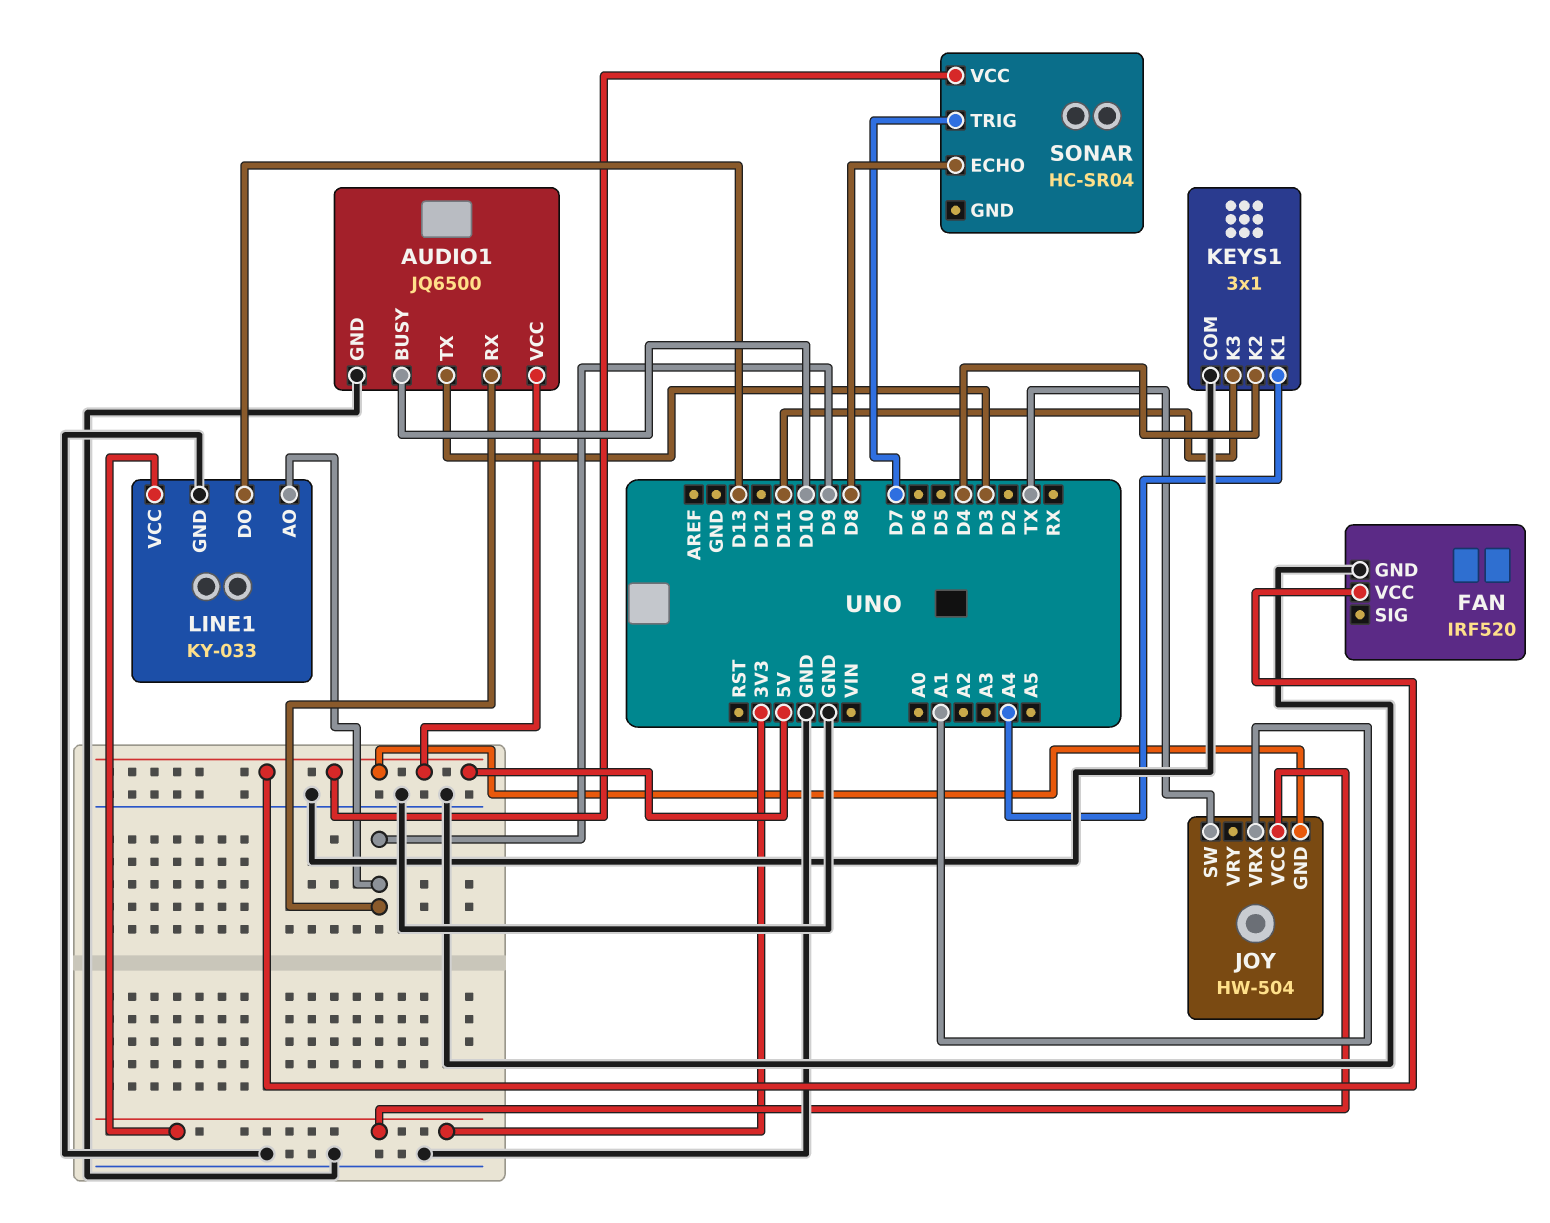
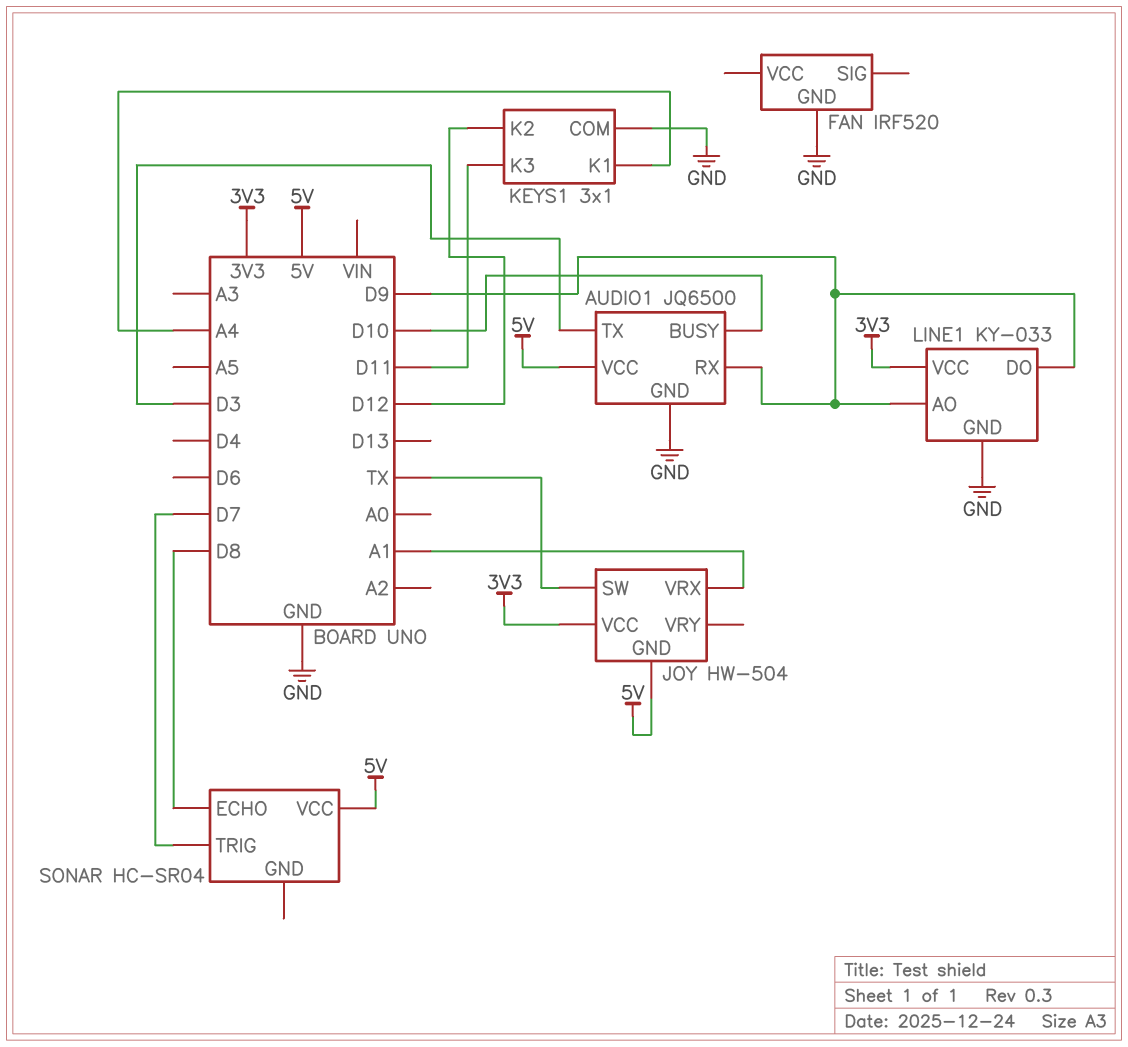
FAN pin VCC: 5V -> none
KEYS1 pin K2: D4 -> D12
LINE1 pin DO: D13 -> D9

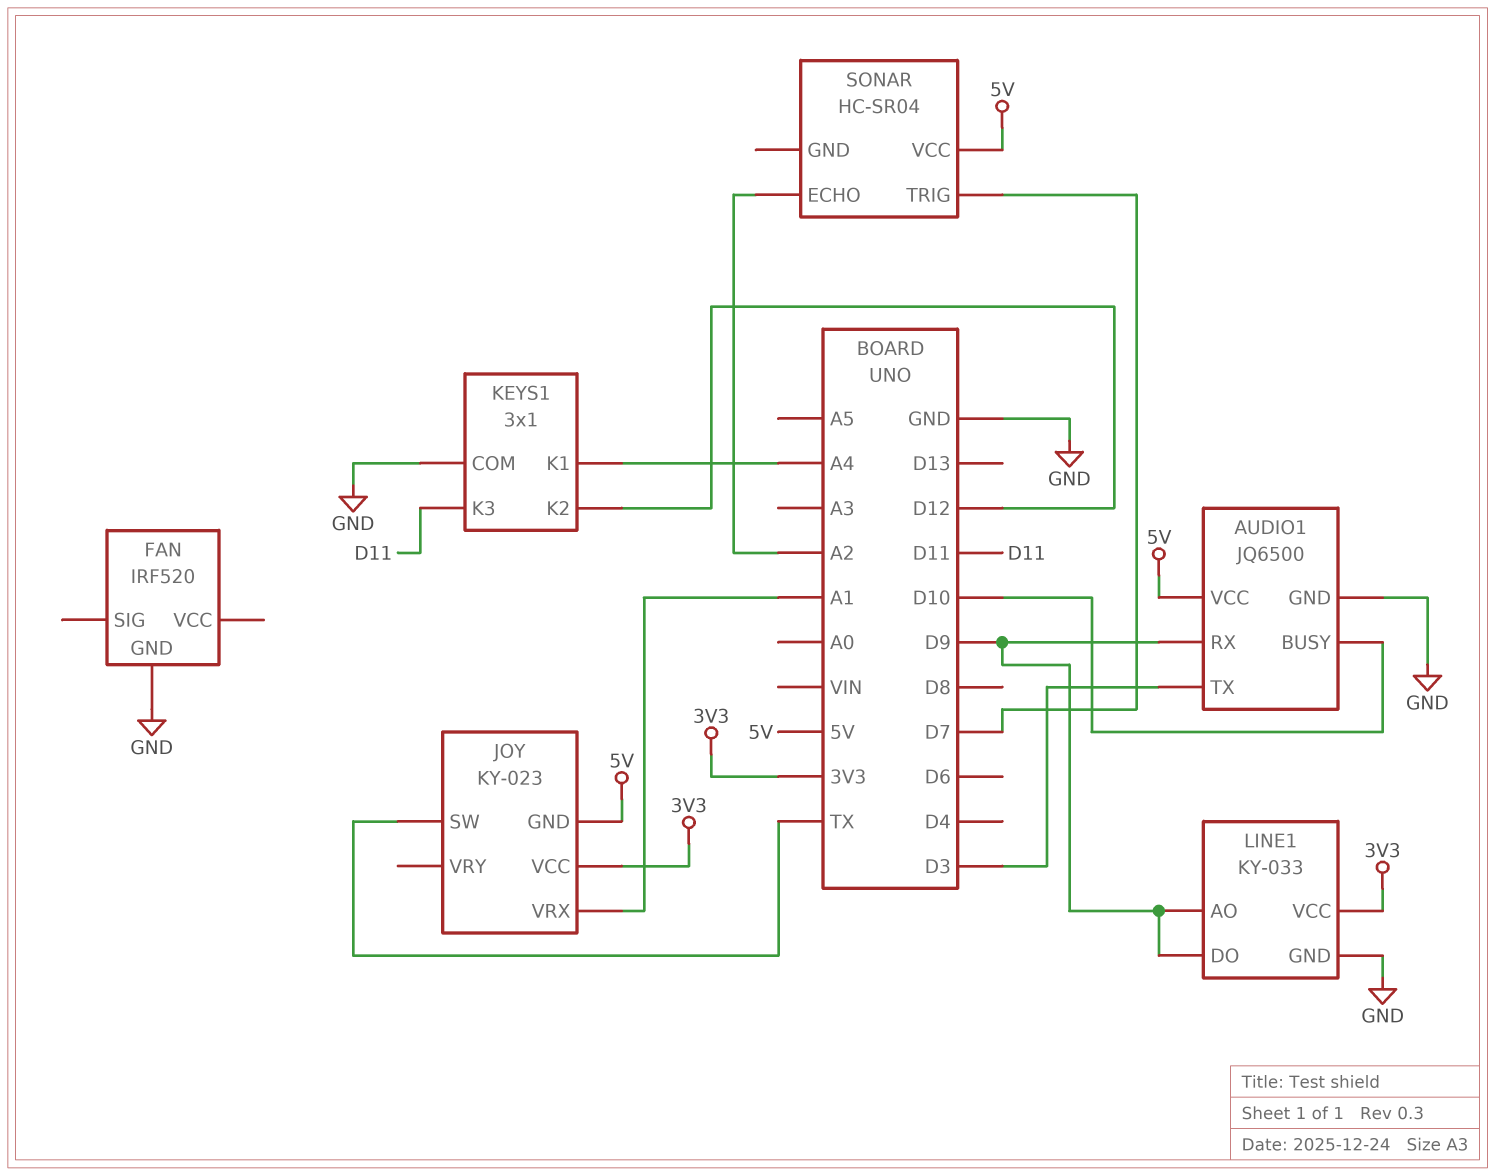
JOY: HW-504 -> KY-023
SONAR pin ECHO: D8 -> A2

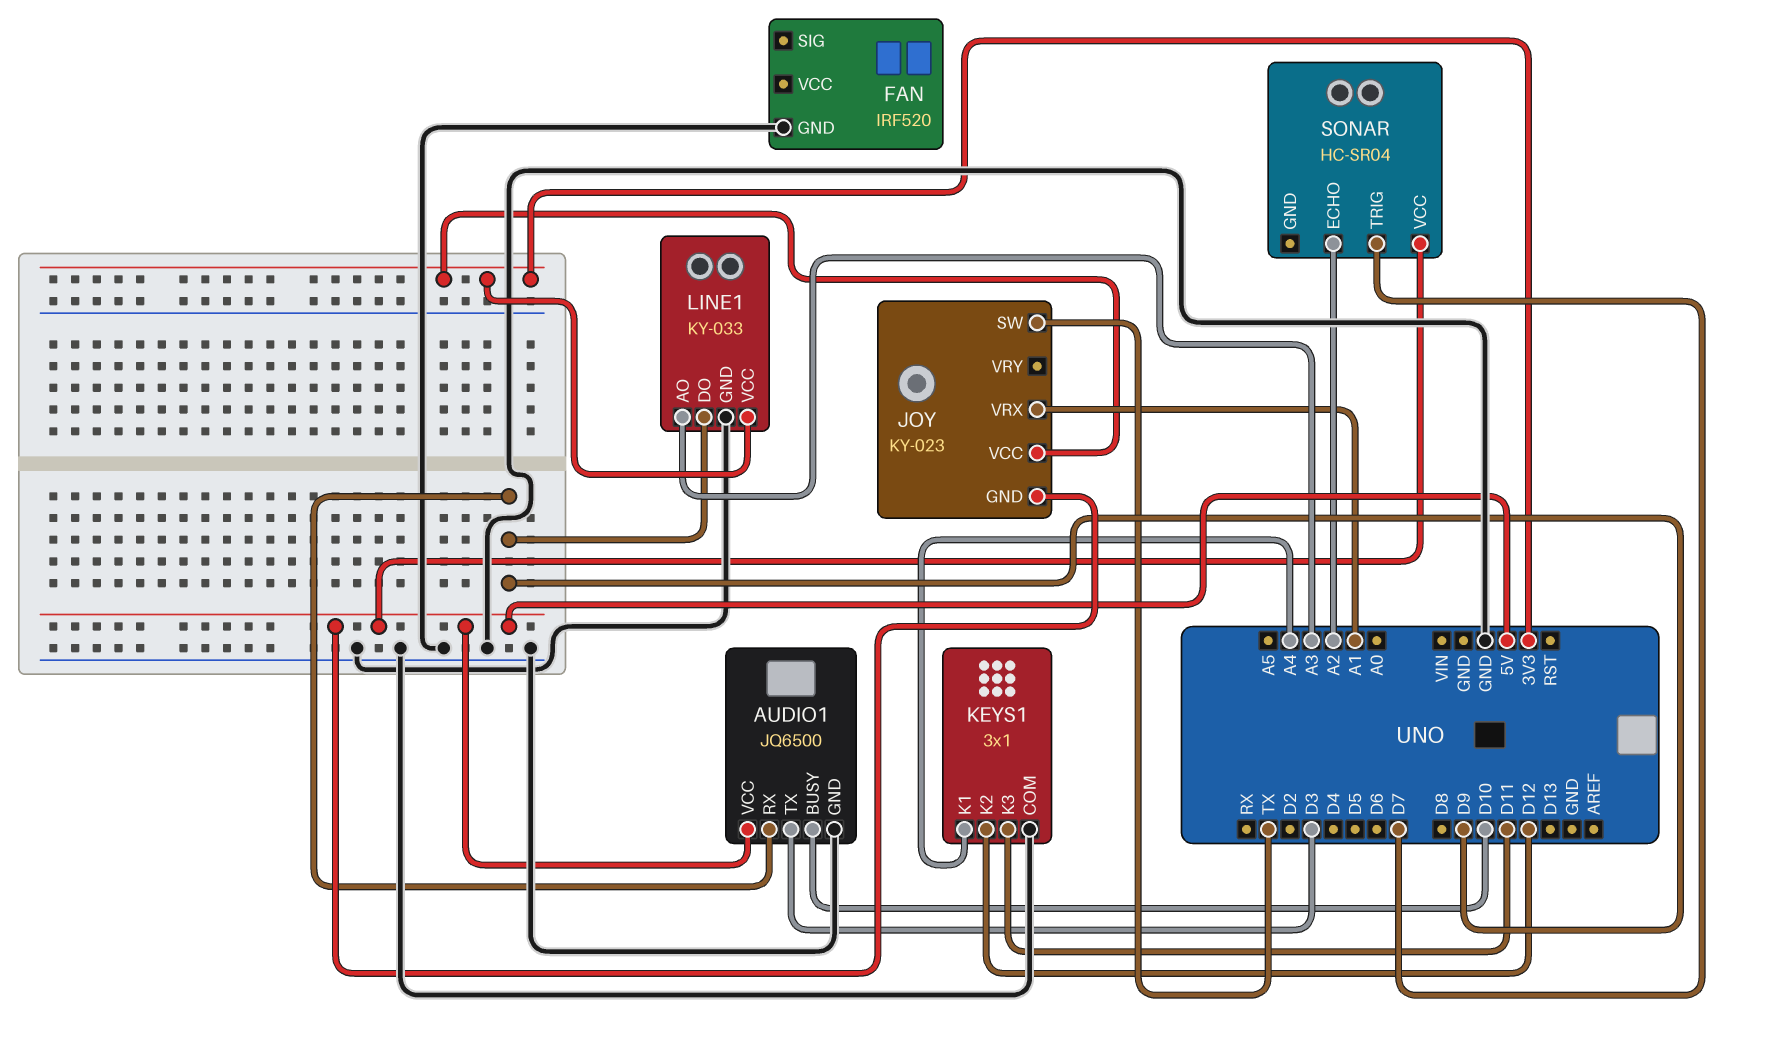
LINE1 pin AO: D9 -> A3

